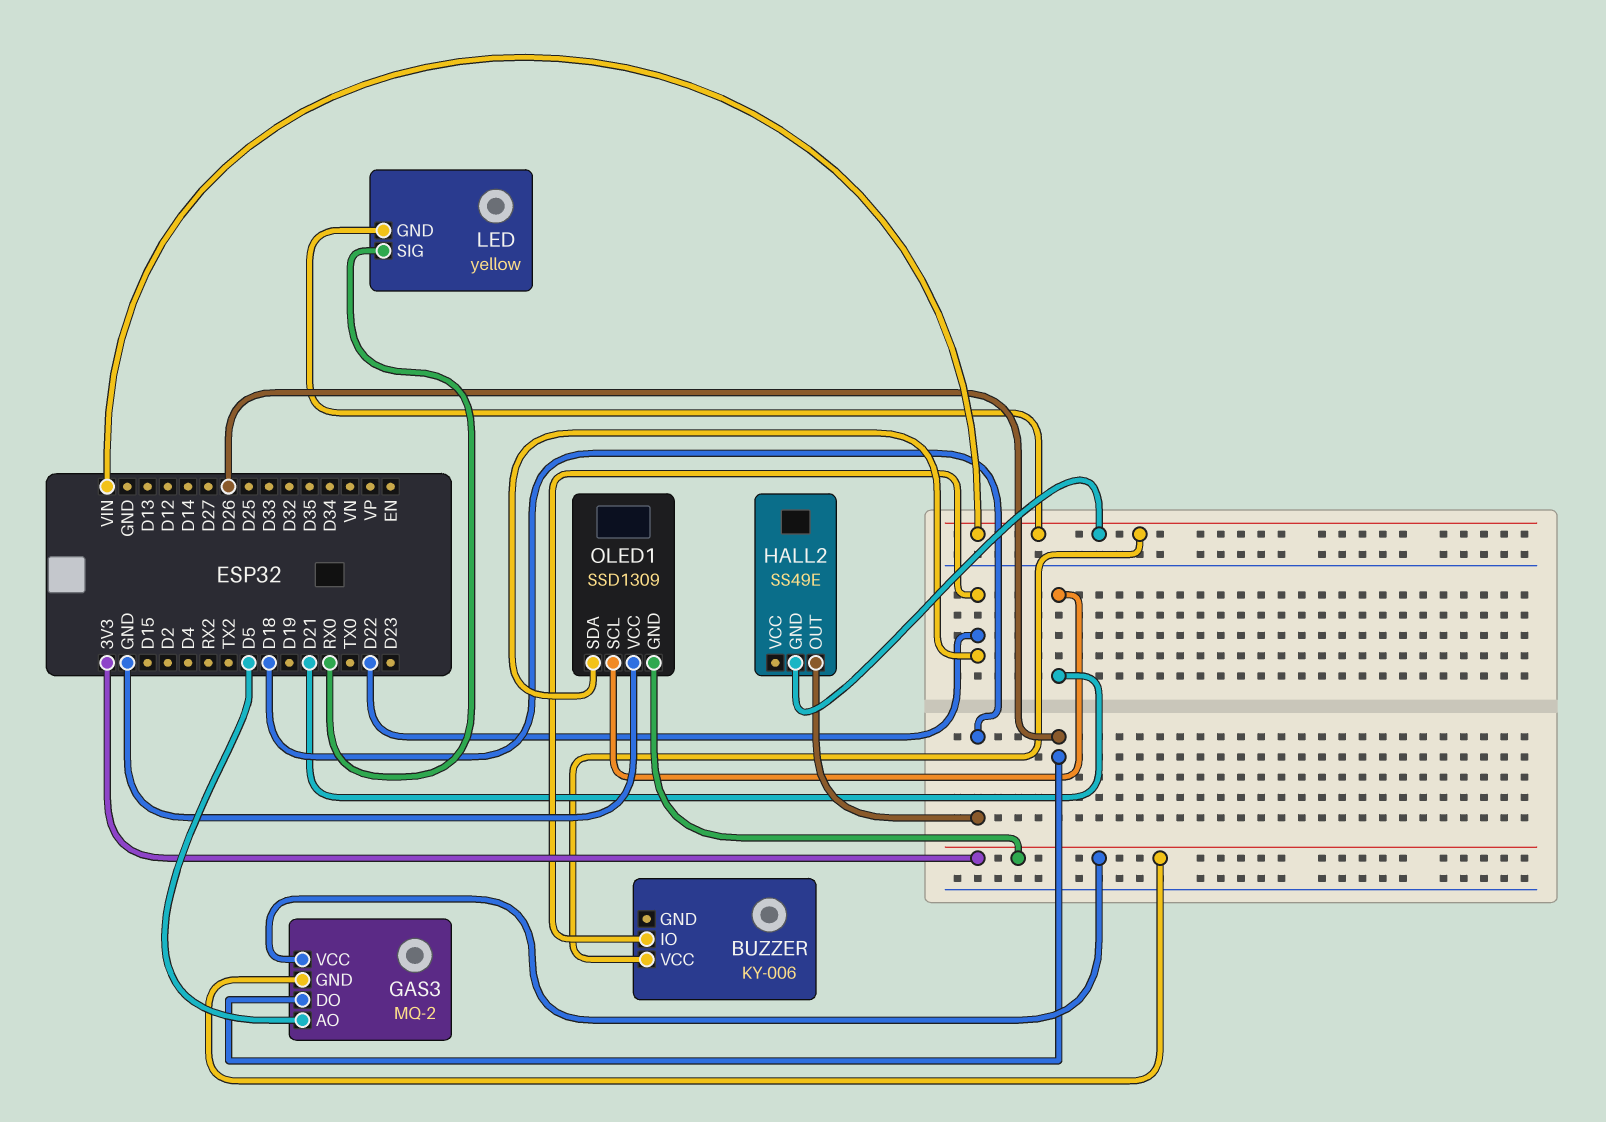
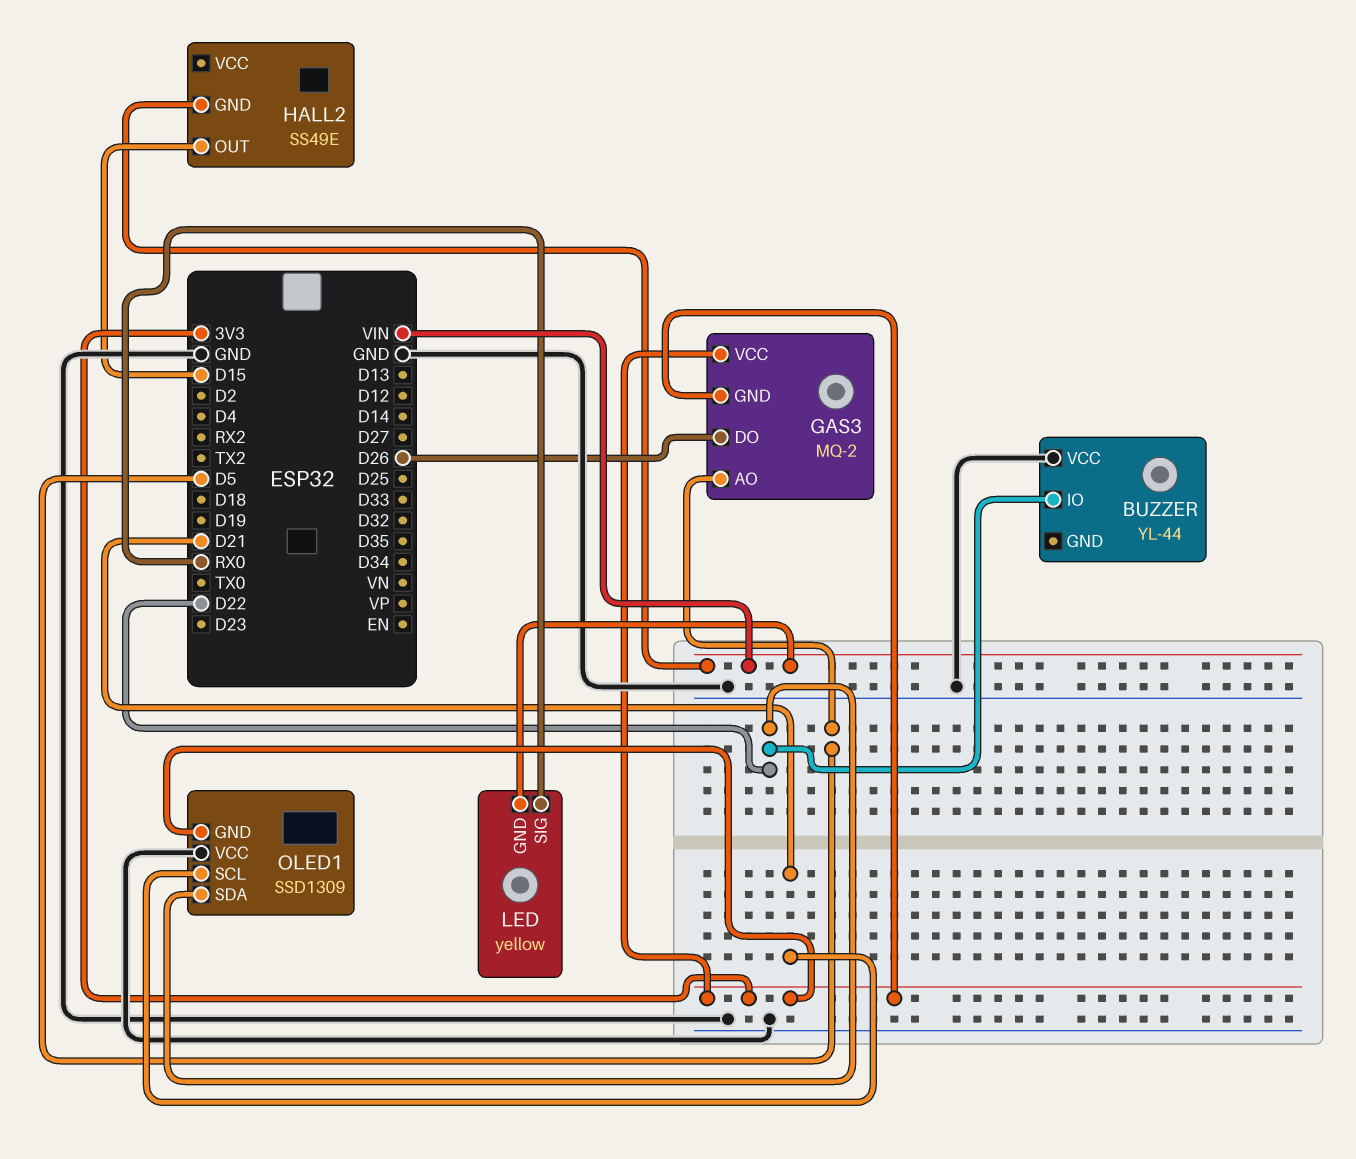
BUZZER: KY-006 -> YL-44
BUZZER pin VCC: VIN -> GND
HALL2 pin OUT: D18 -> D15

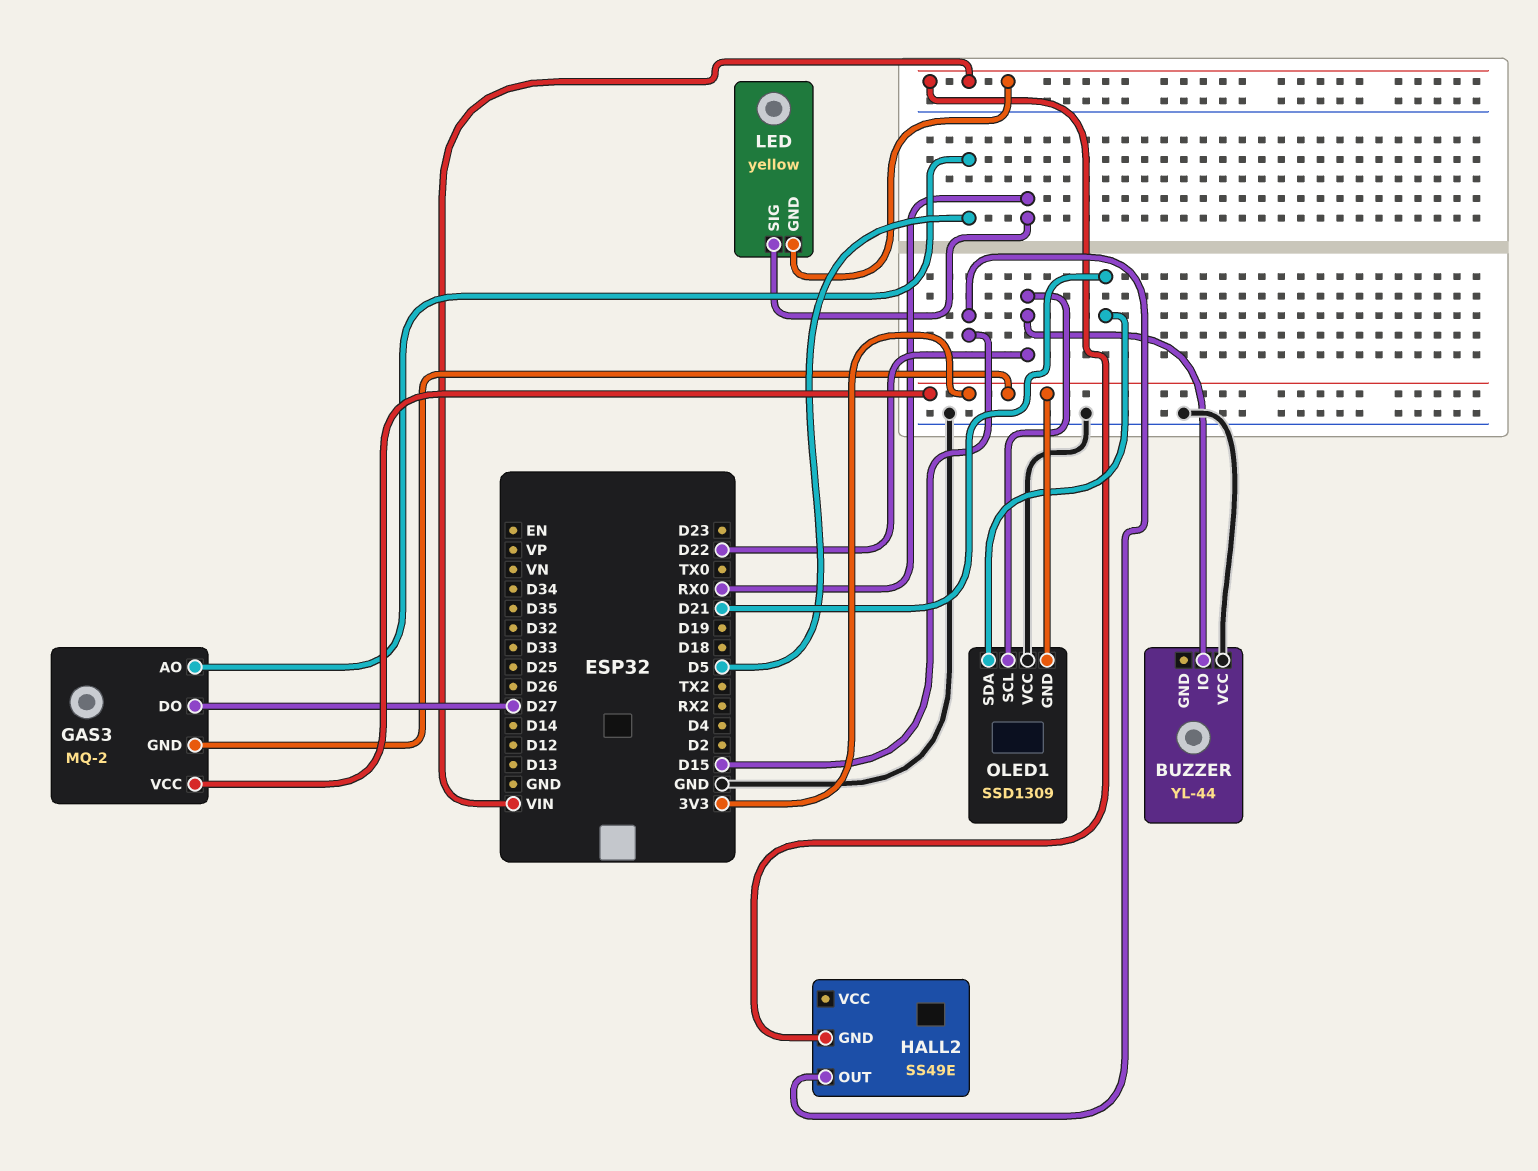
GAS3 pin DO: D26 -> D27
OLED1 pin SCL: D21 -> D22
OLED1 pin SDA: D22 -> D21

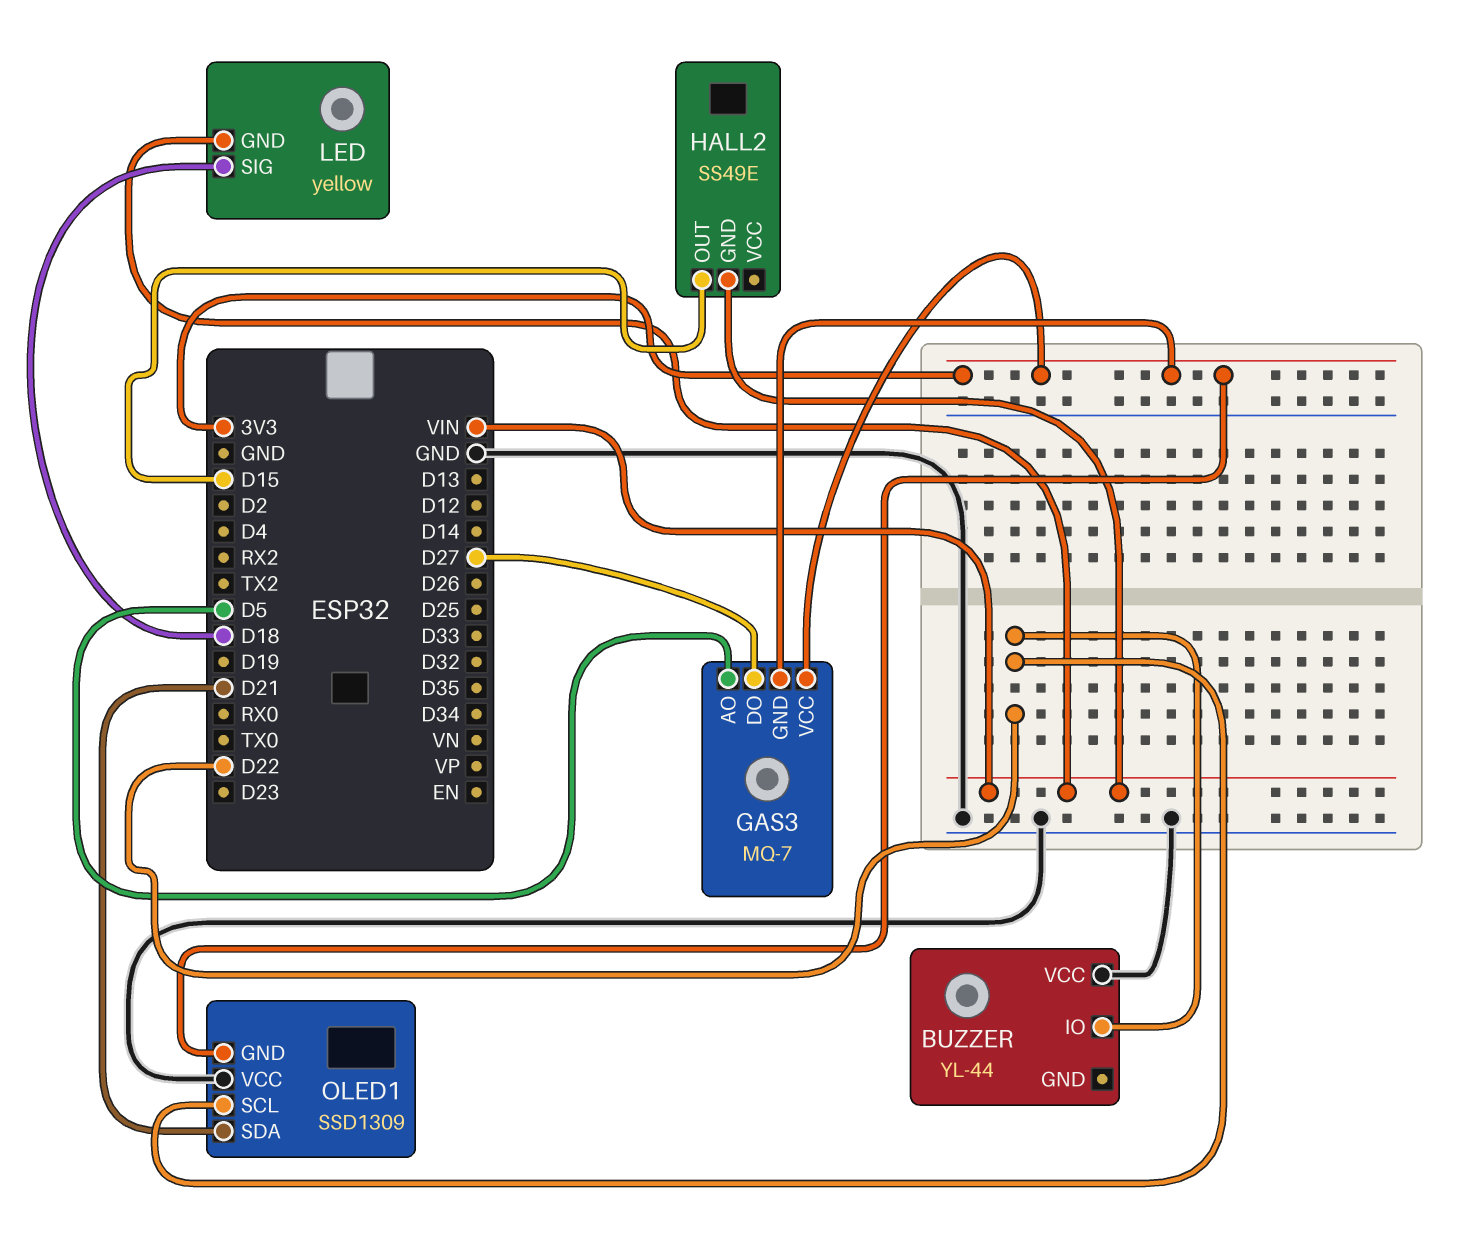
GAS3: MQ-2 -> MQ-7
LED pin SIG: RX0 -> D18

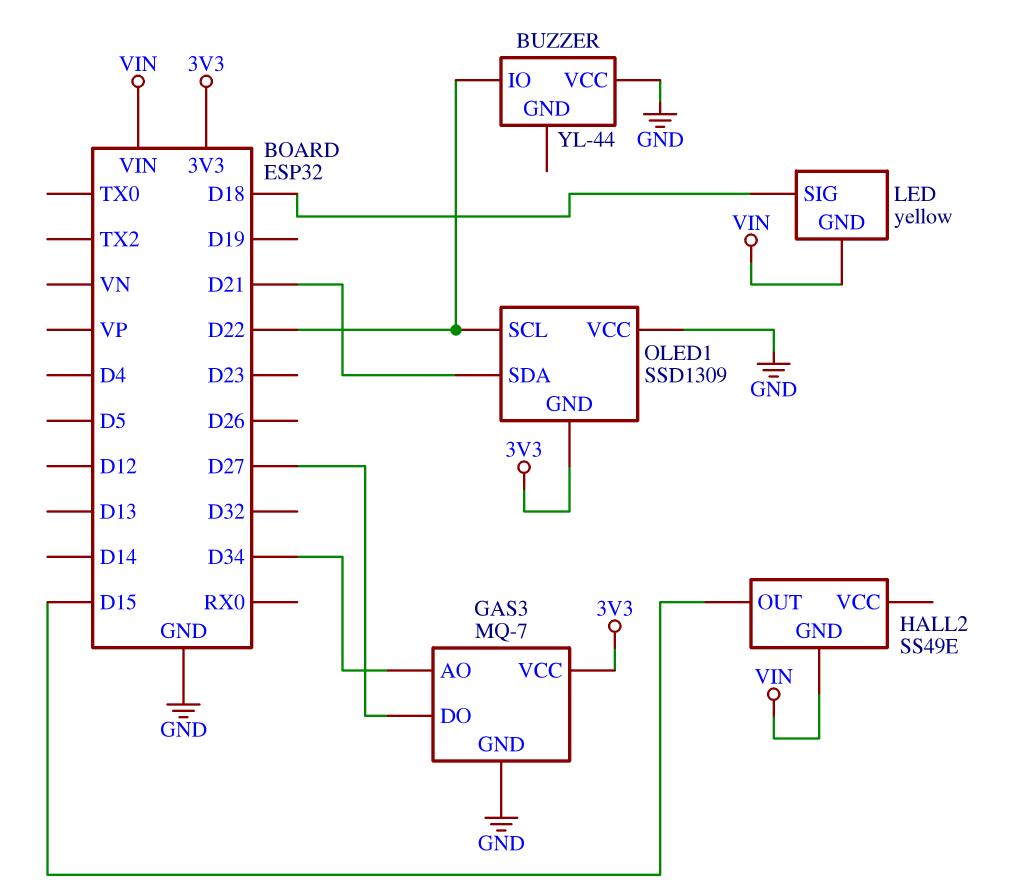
GAS3 pin AO: D5 -> D34
GAS3 pin GND: 3V3 -> GND

